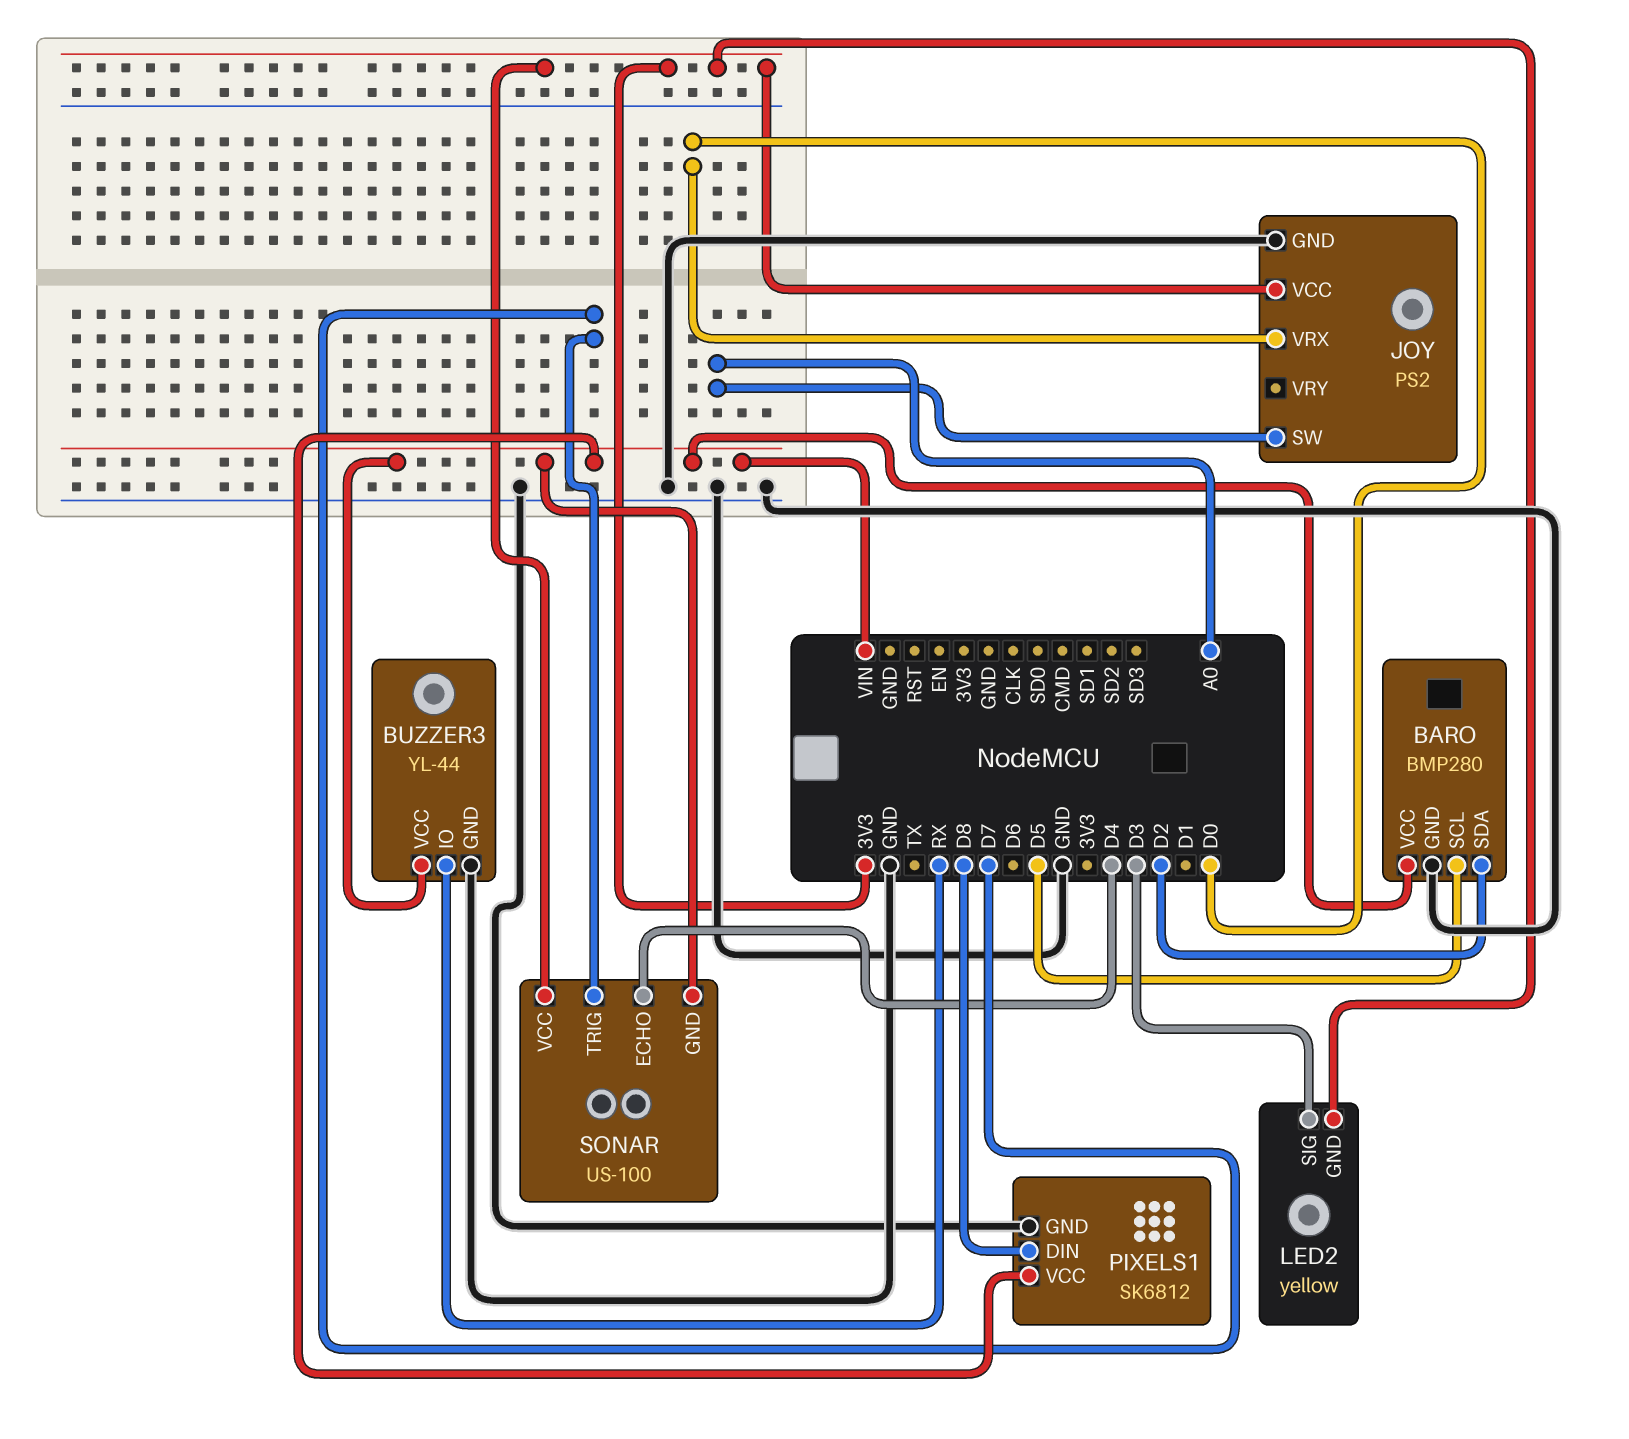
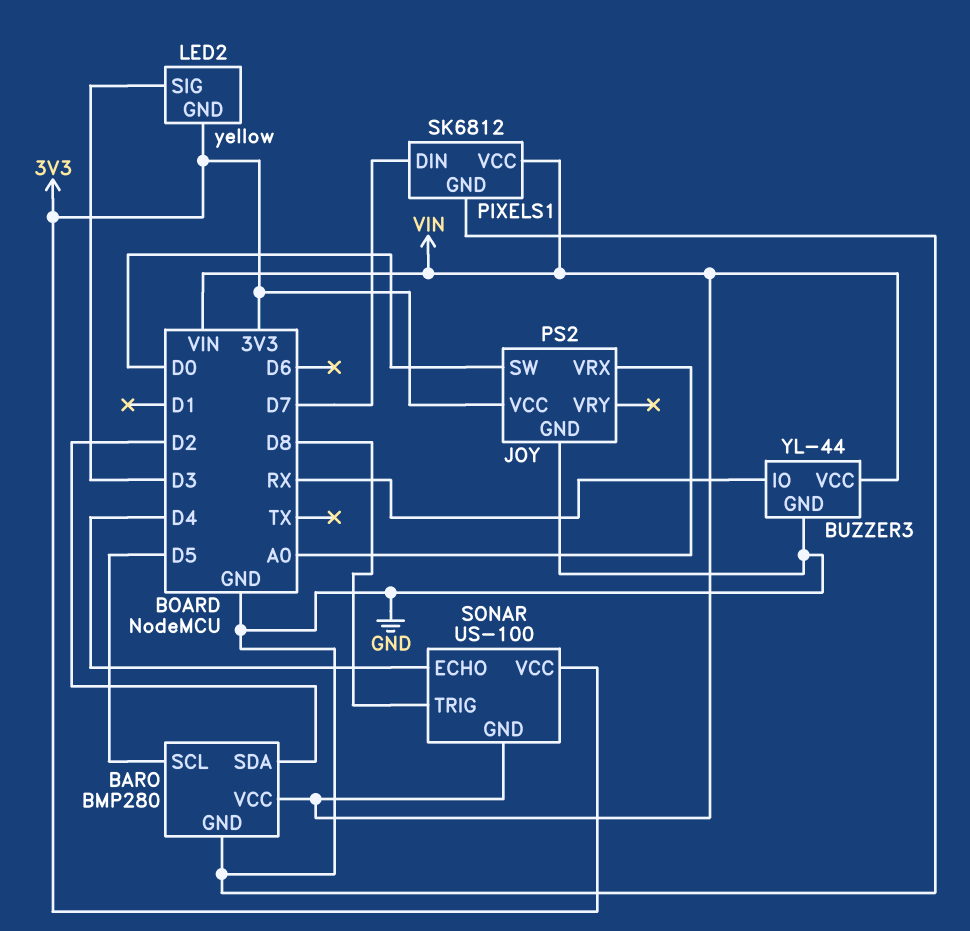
JOY pin SW: A0 -> D0
JOY pin VRX: D0 -> A0
PIXELS1 pin DIN: D8 -> D7
SONAR pin TRIG: D7 -> D8

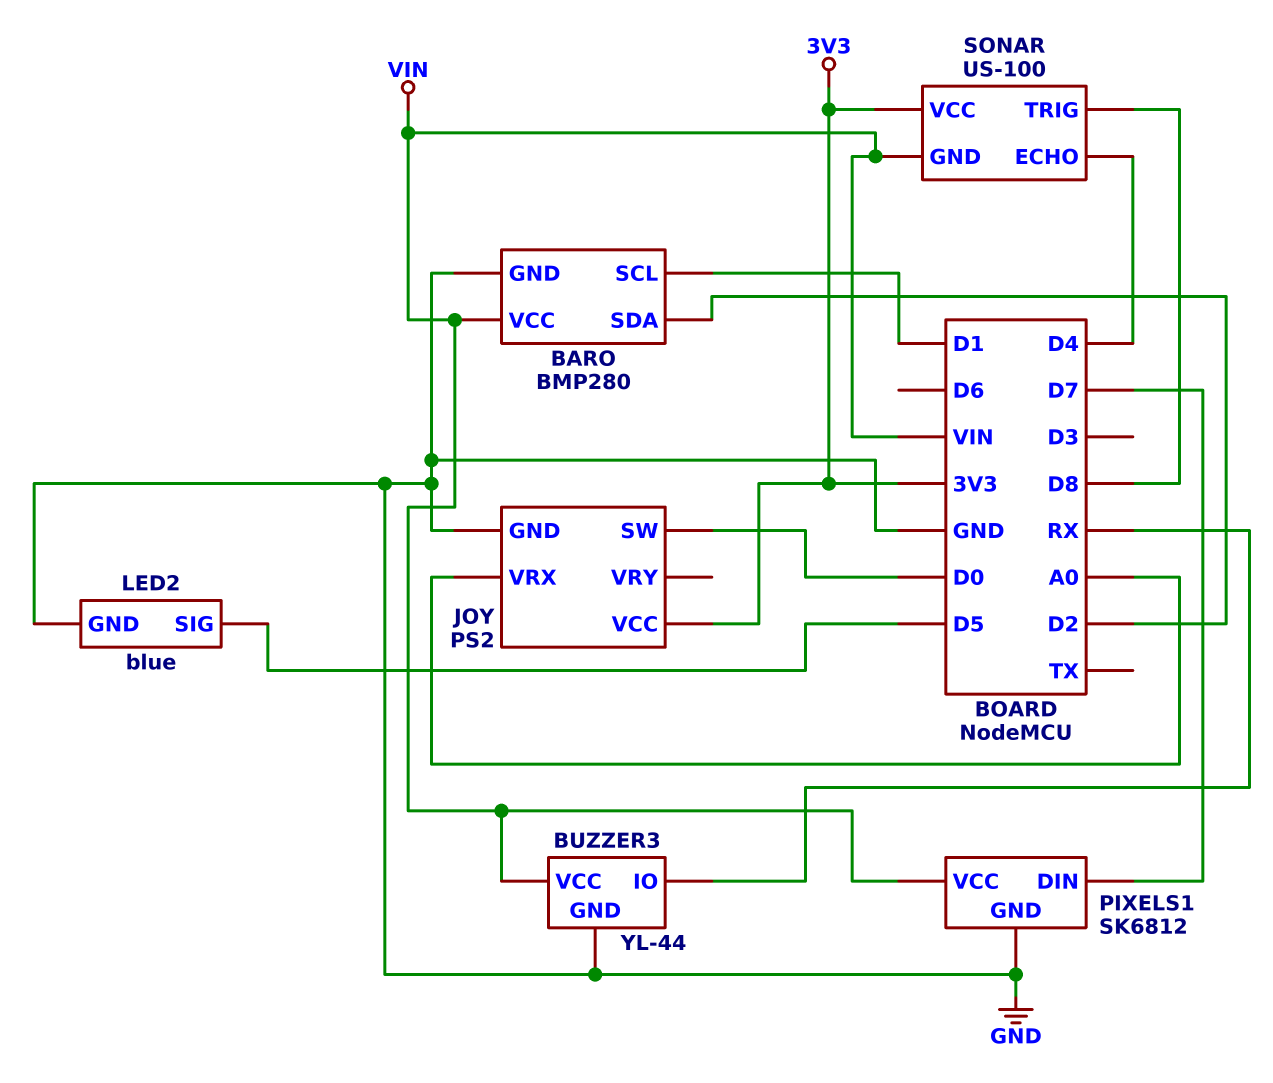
BARO pin SCL: D5 -> D1
LED2: yellow -> blue
LED2 pin GND: 3V3 -> GND
LED2 pin SIG: D3 -> D5

